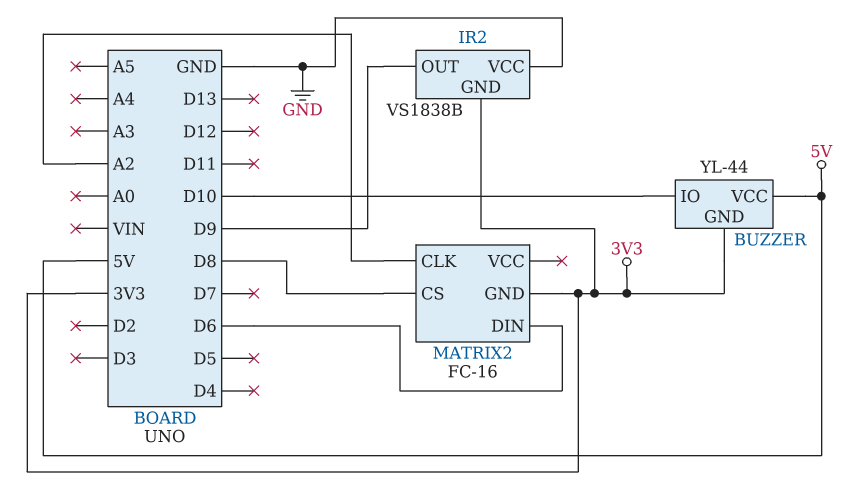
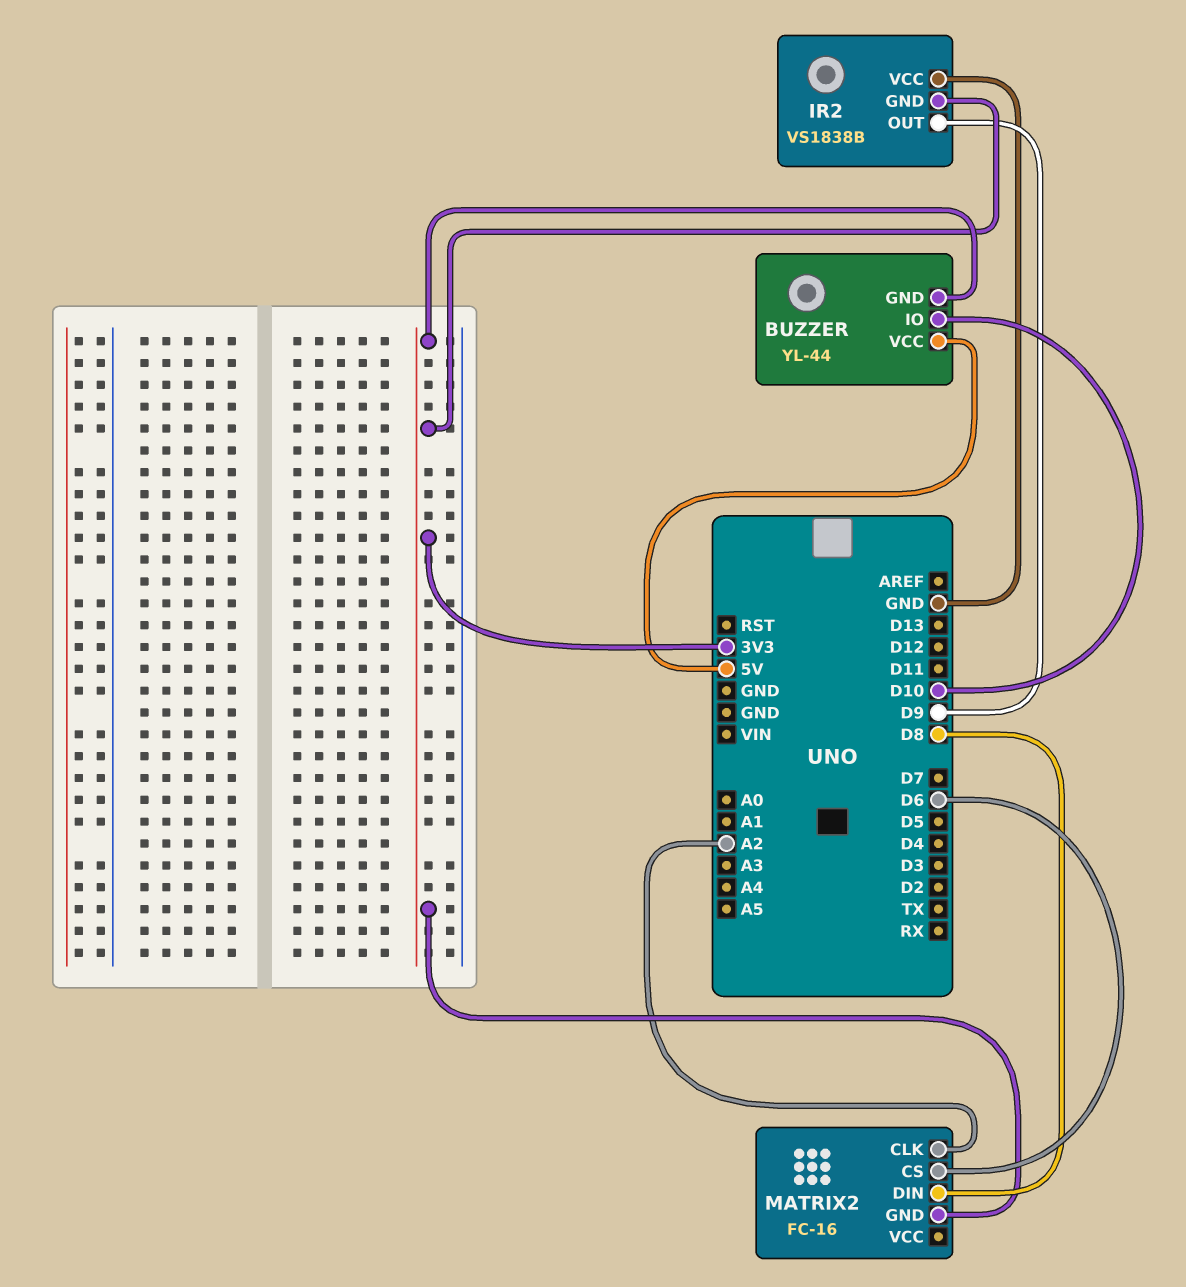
MATRIX2 pin CS: D8 -> D6
MATRIX2 pin DIN: D6 -> D8

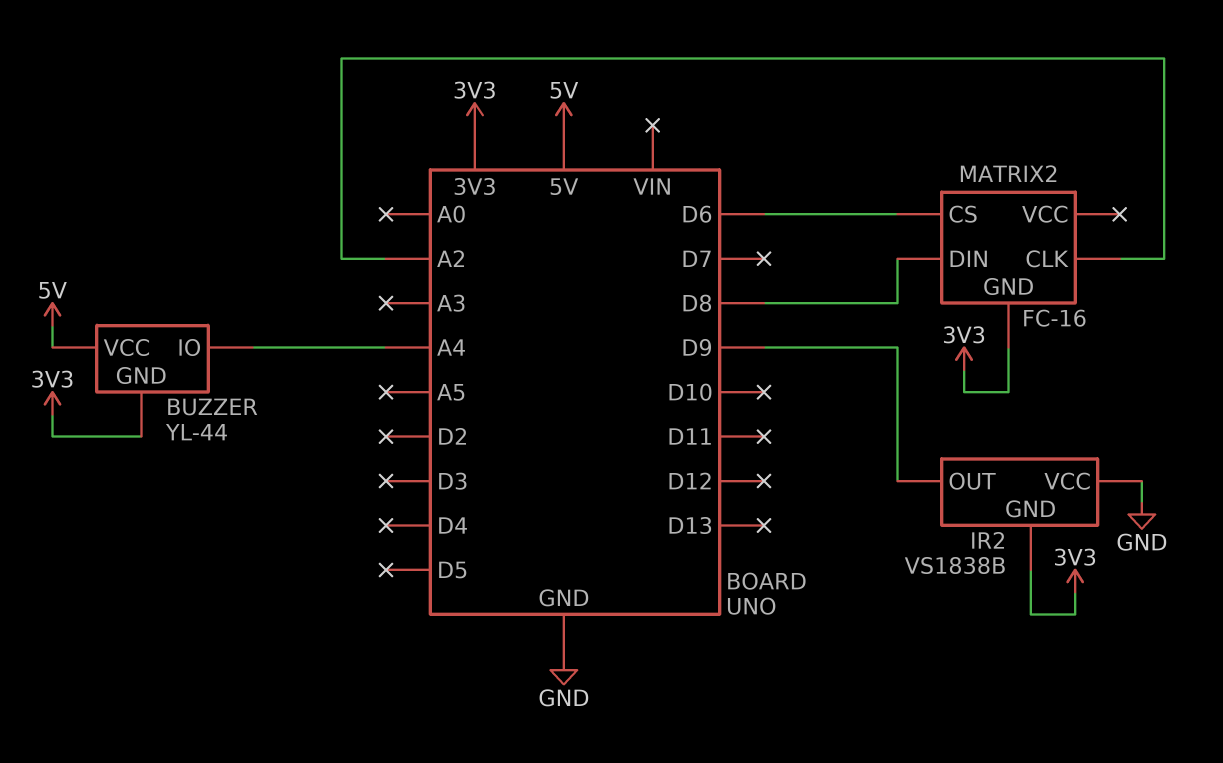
BUZZER pin IO: D10 -> A4

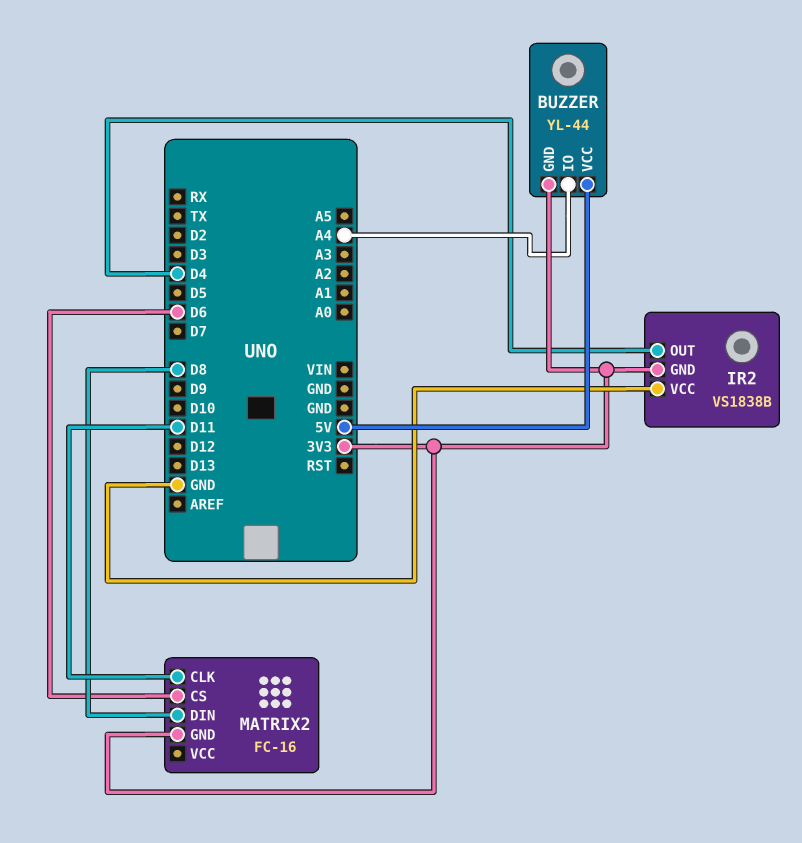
IR2 pin OUT: D9 -> D4
MATRIX2 pin CLK: A2 -> D11

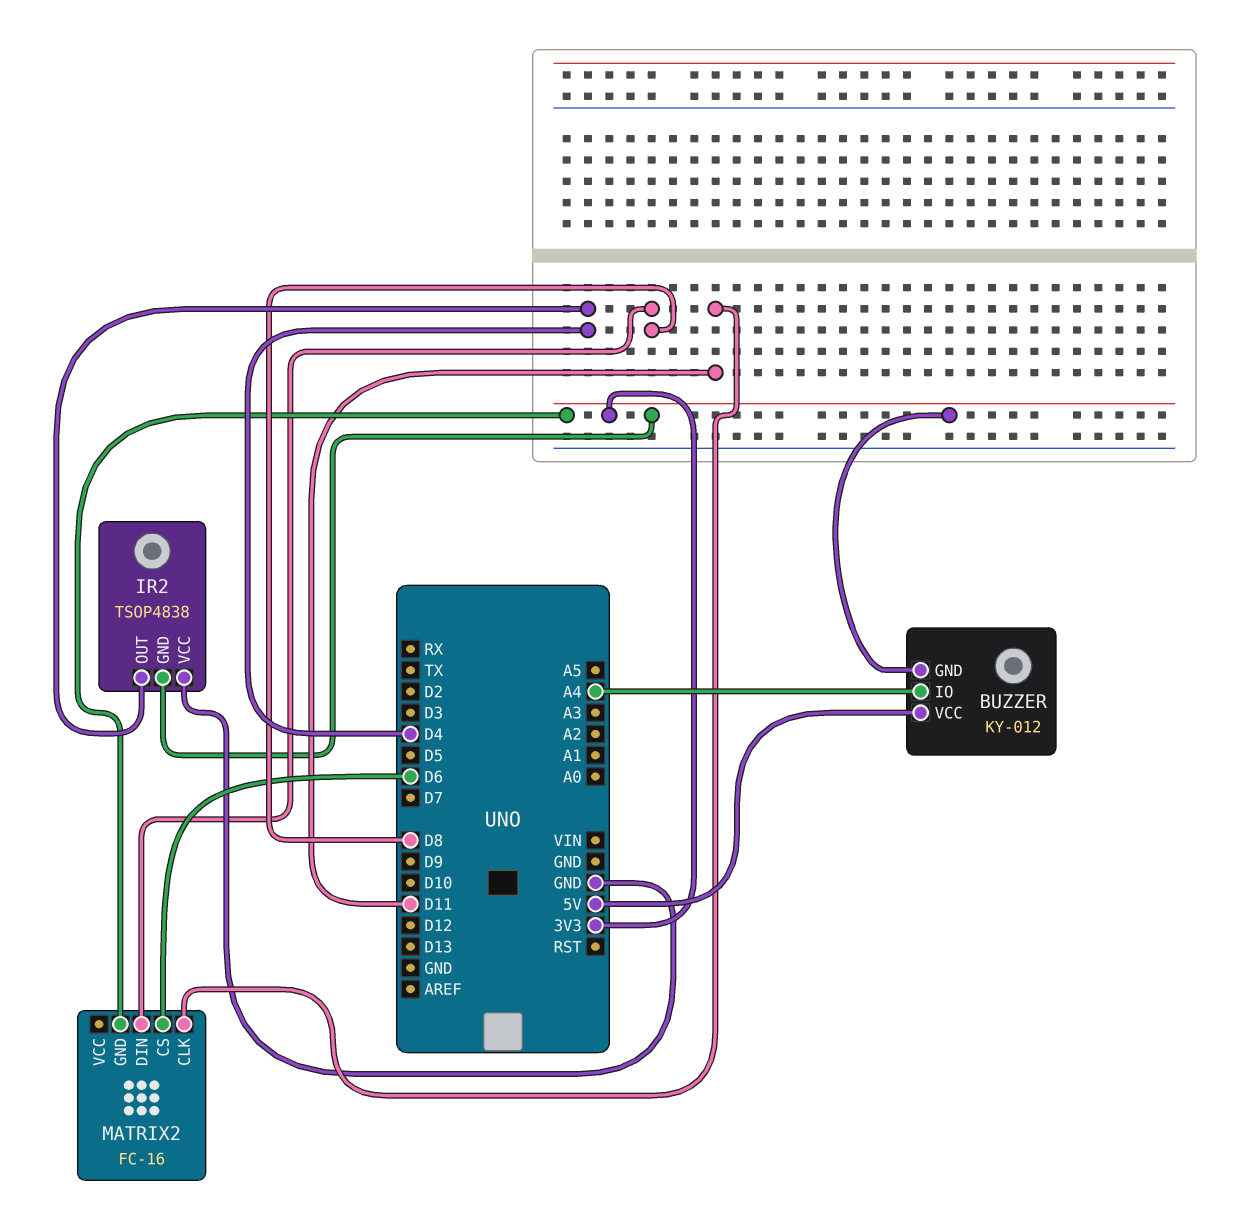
BUZZER: YL-44 -> KY-012
IR2: VS1838B -> TSOP4838

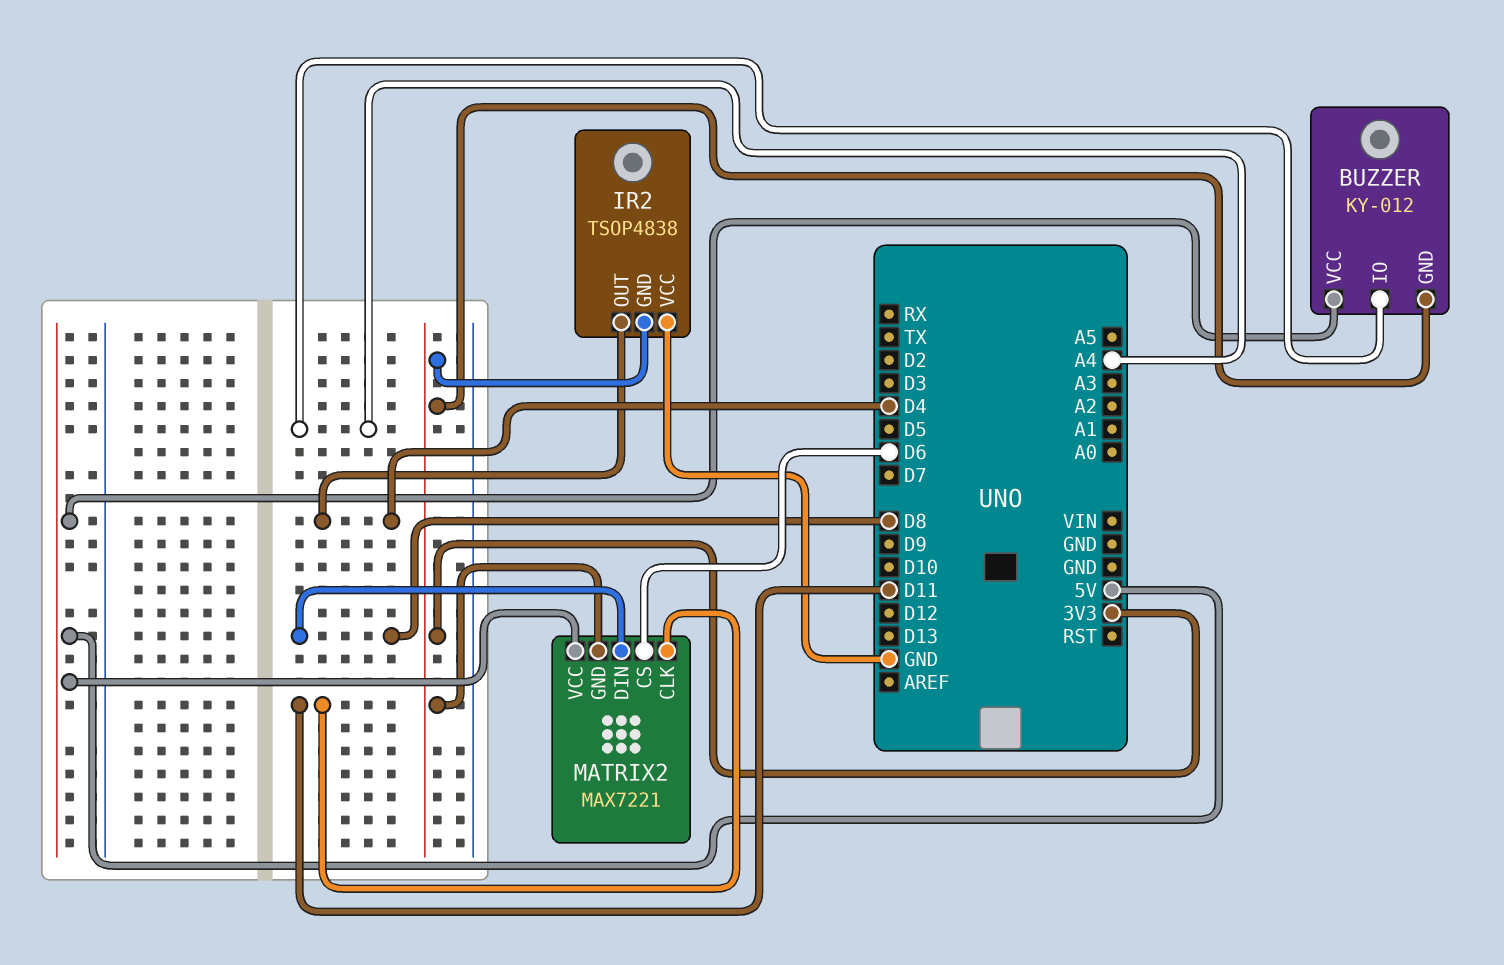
MATRIX2: FC-16 -> MAX7221
MATRIX2 pin VCC: none -> 5V

